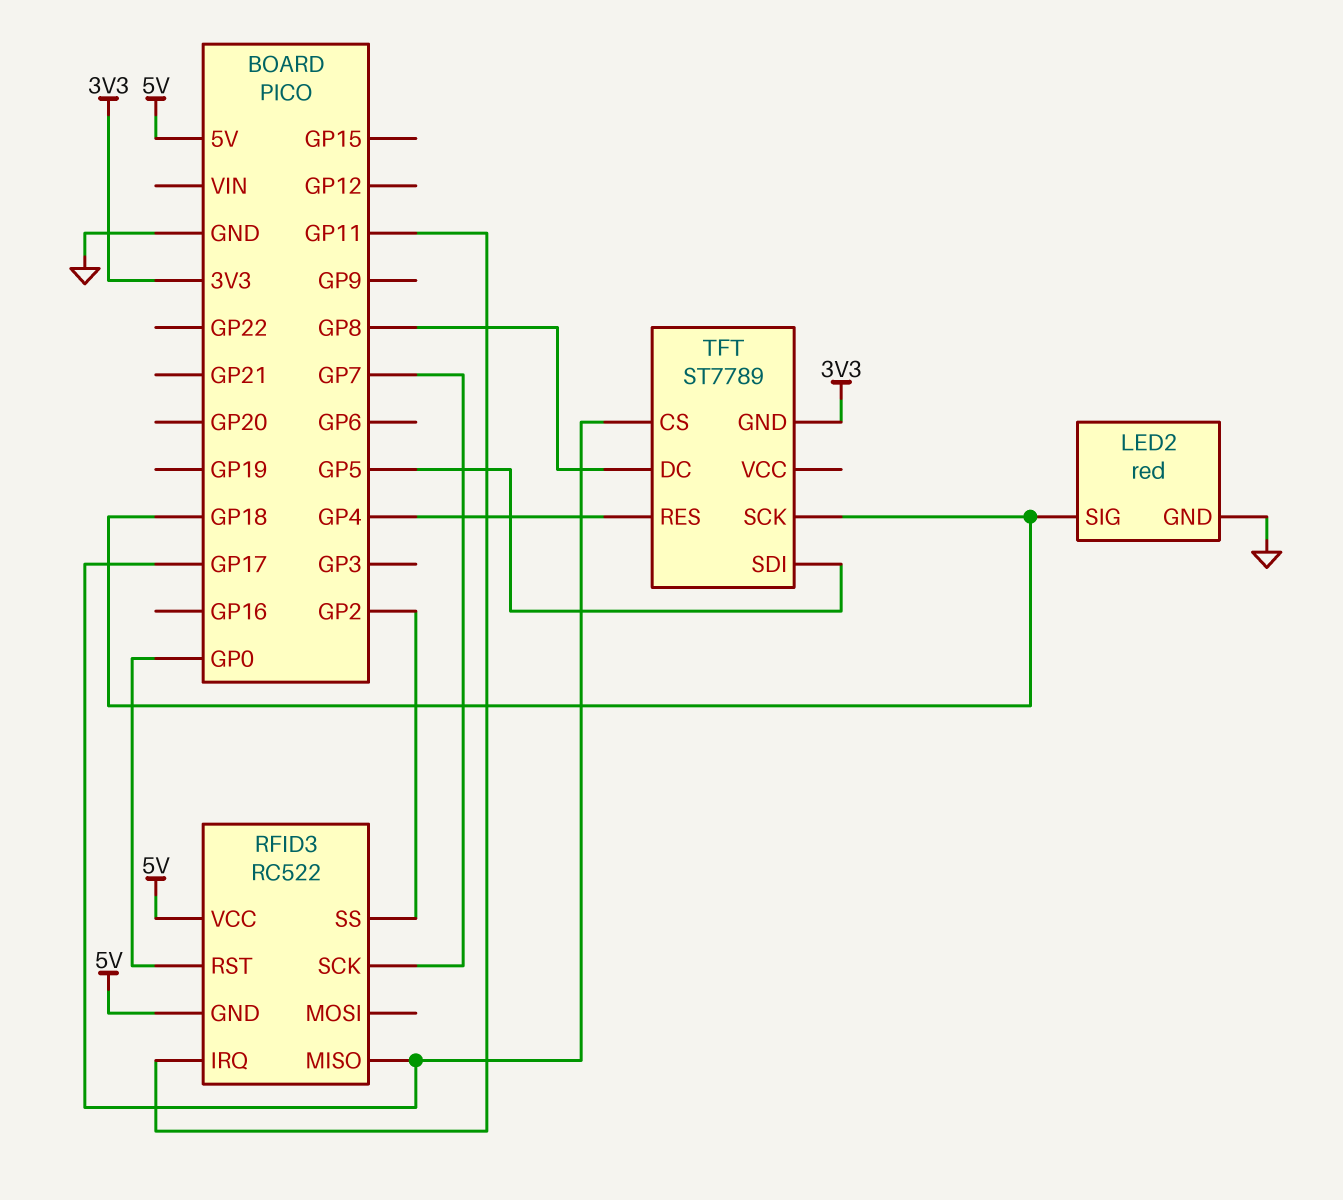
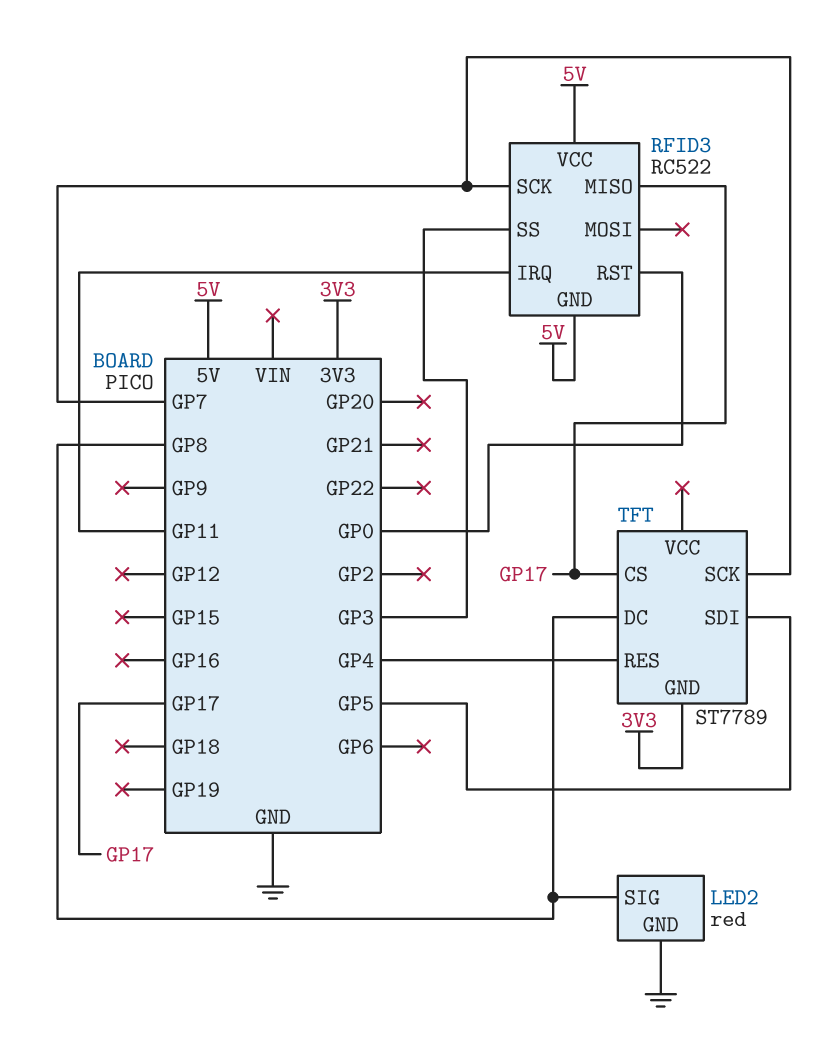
LED2 pin SIG: GP18 -> GP8
RFID3 pin SS: GP2 -> GP3
TFT pin SCK: GP18 -> GP7

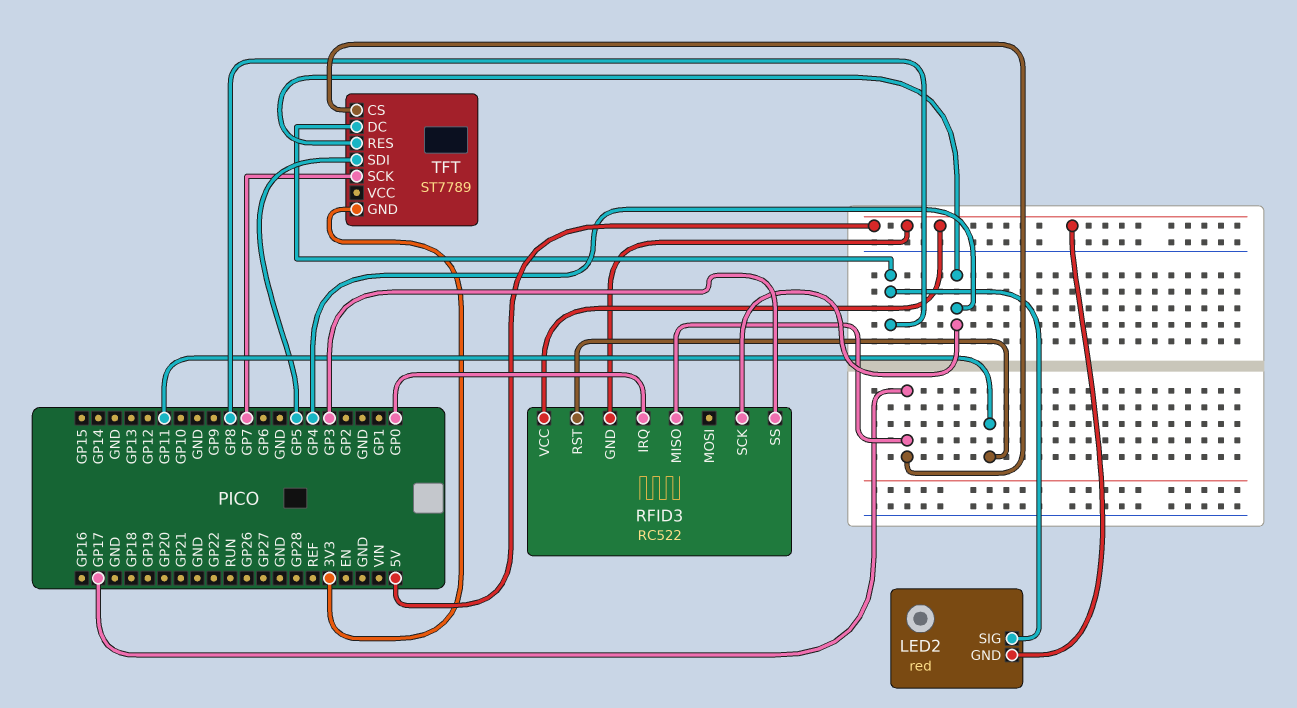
LED2 pin GND: GND -> 5V
RFID3 pin IRQ: GP11 -> GP0
RFID3 pin RST: GP0 -> GP11
RFID3 pin SCK: GP7 -> GP4

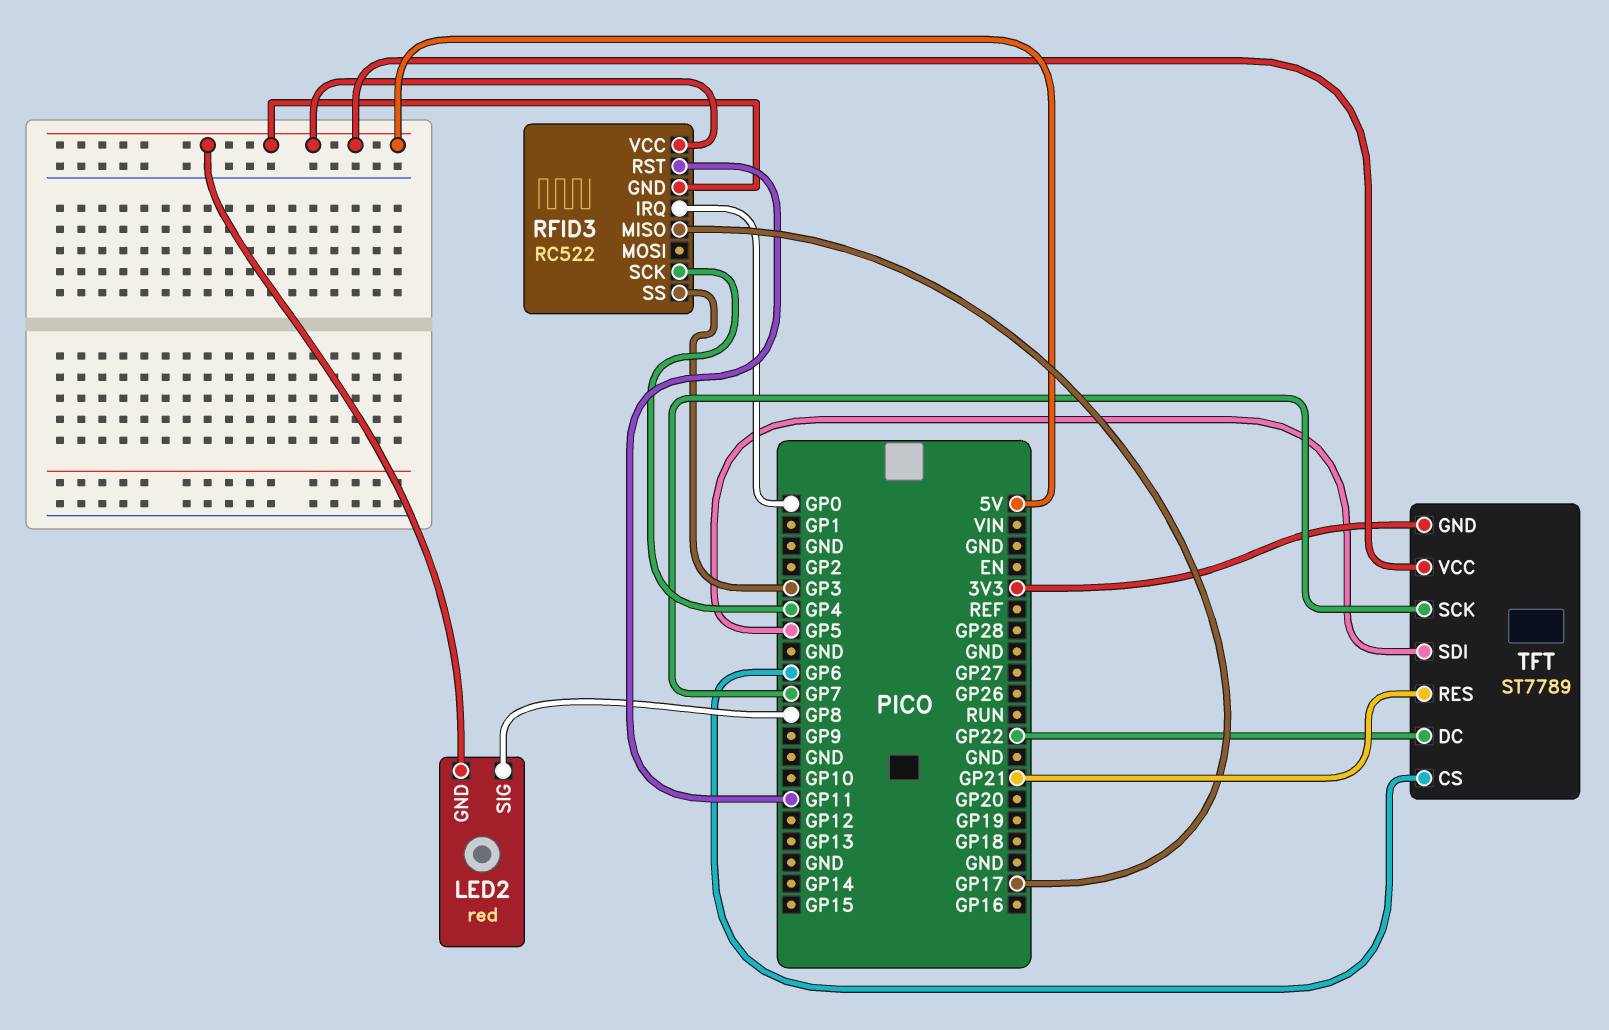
TFT pin CS: GP17 -> GP6
TFT pin DC: GP8 -> GP22
TFT pin RES: GP4 -> GP21
TFT pin VCC: none -> 5V

